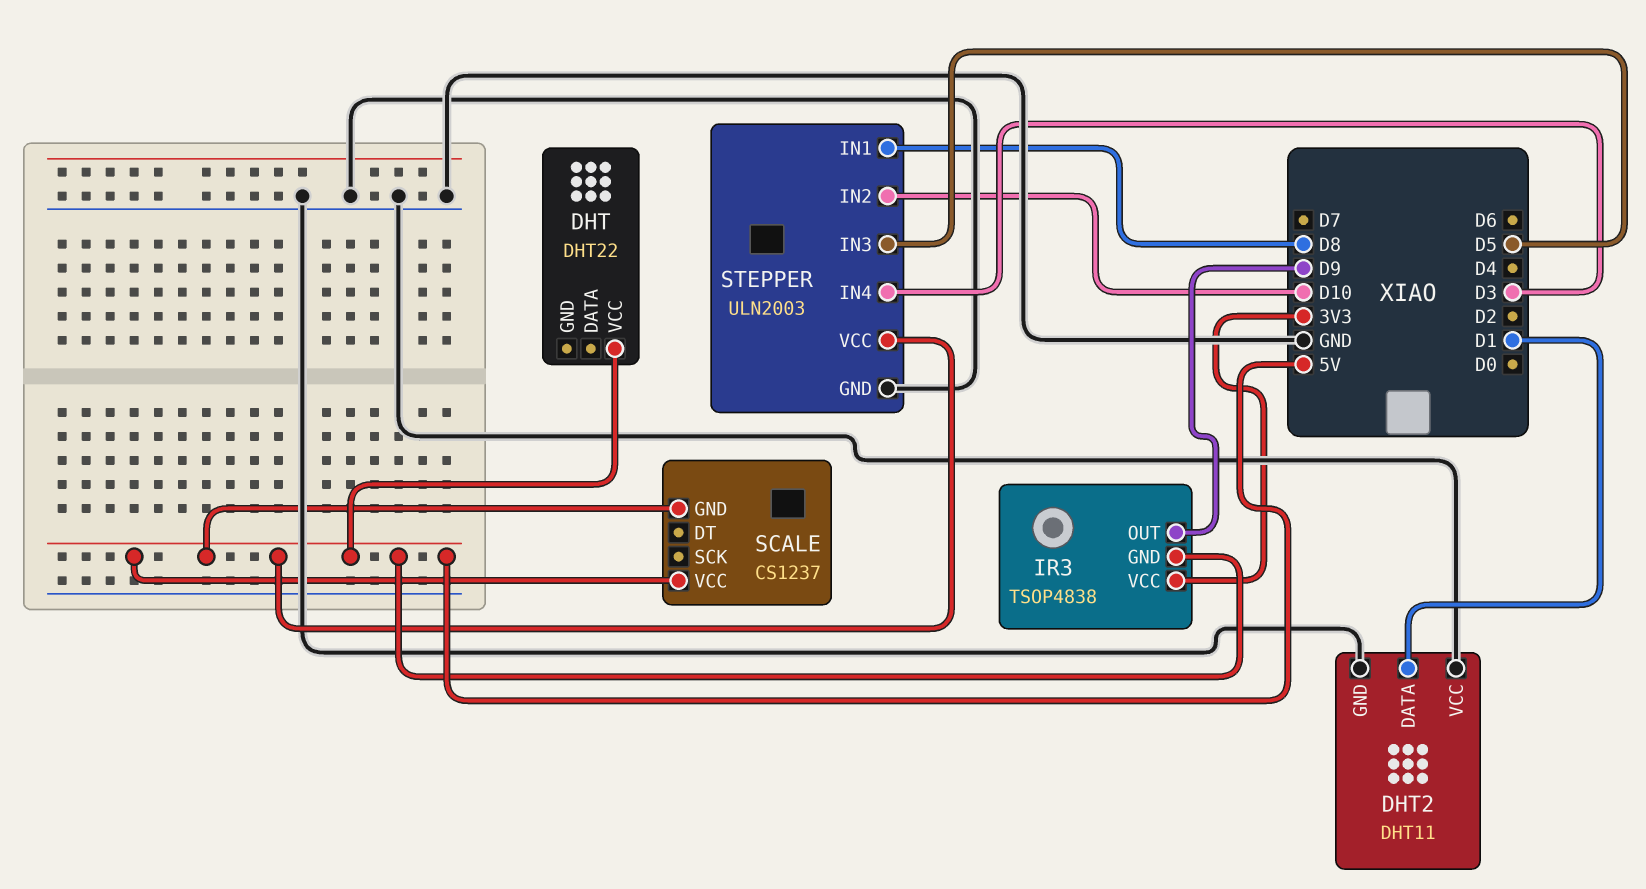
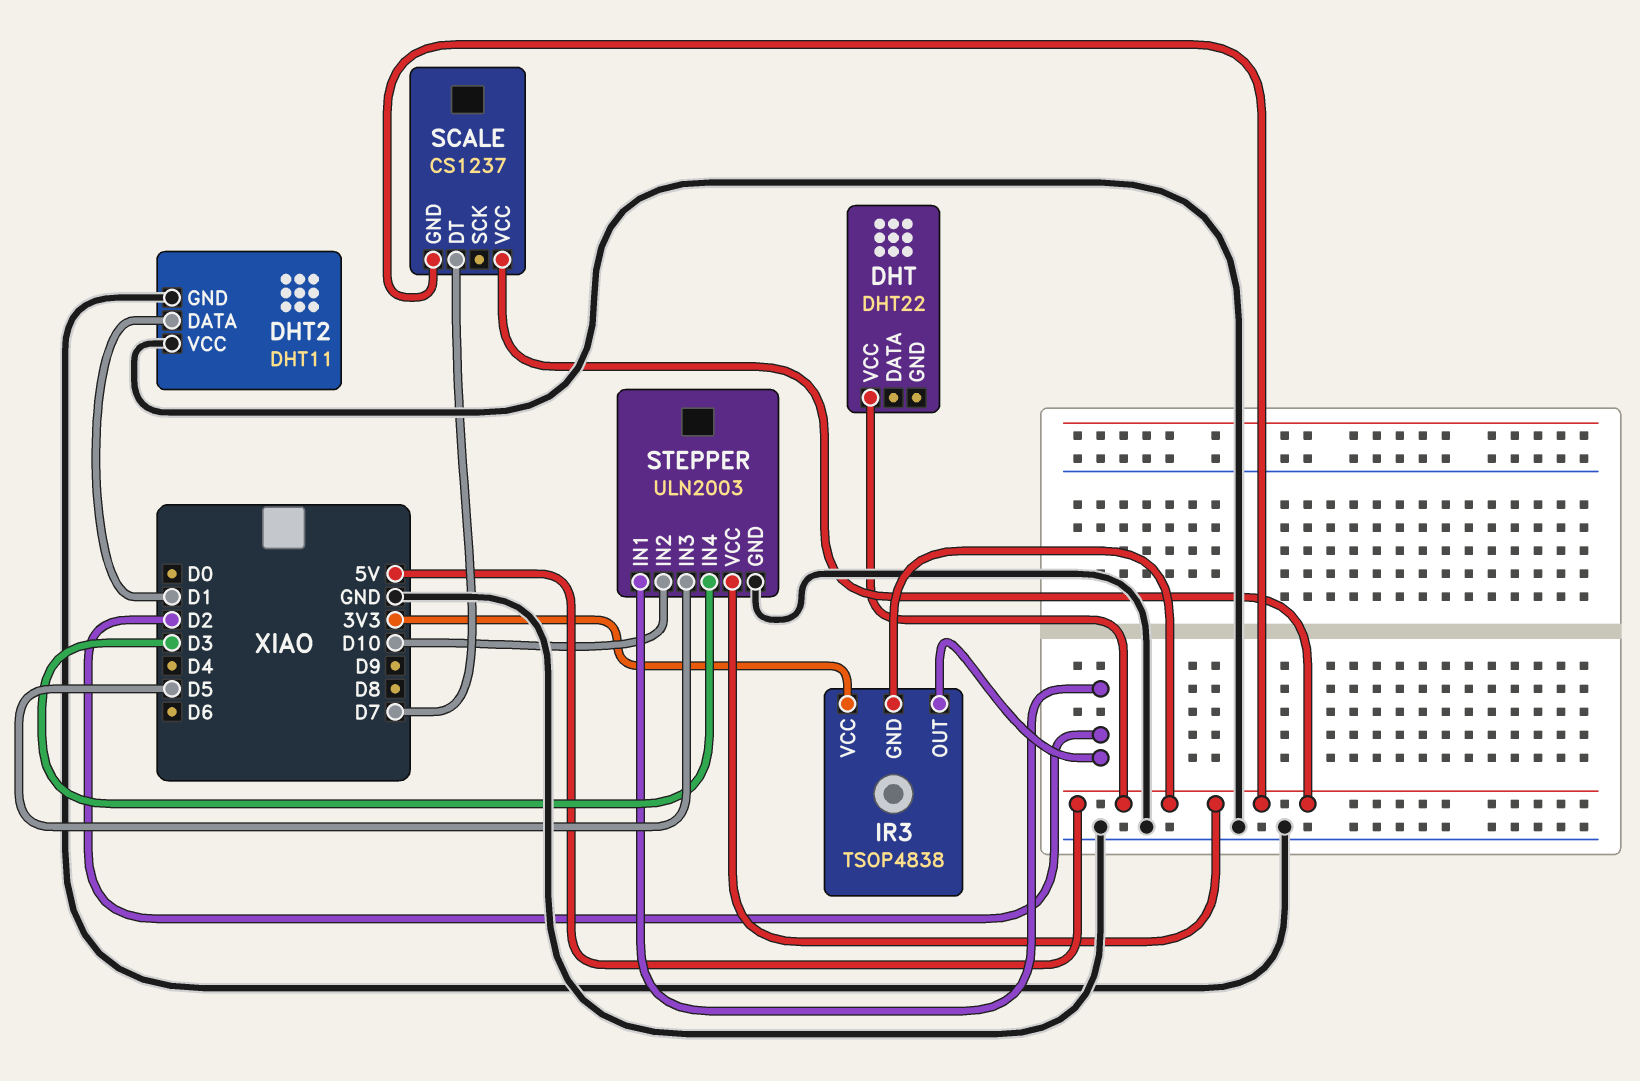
IR3 pin OUT: D9 -> D2
SCALE pin DT: none -> D7
STEPPER pin IN1: D8 -> D2

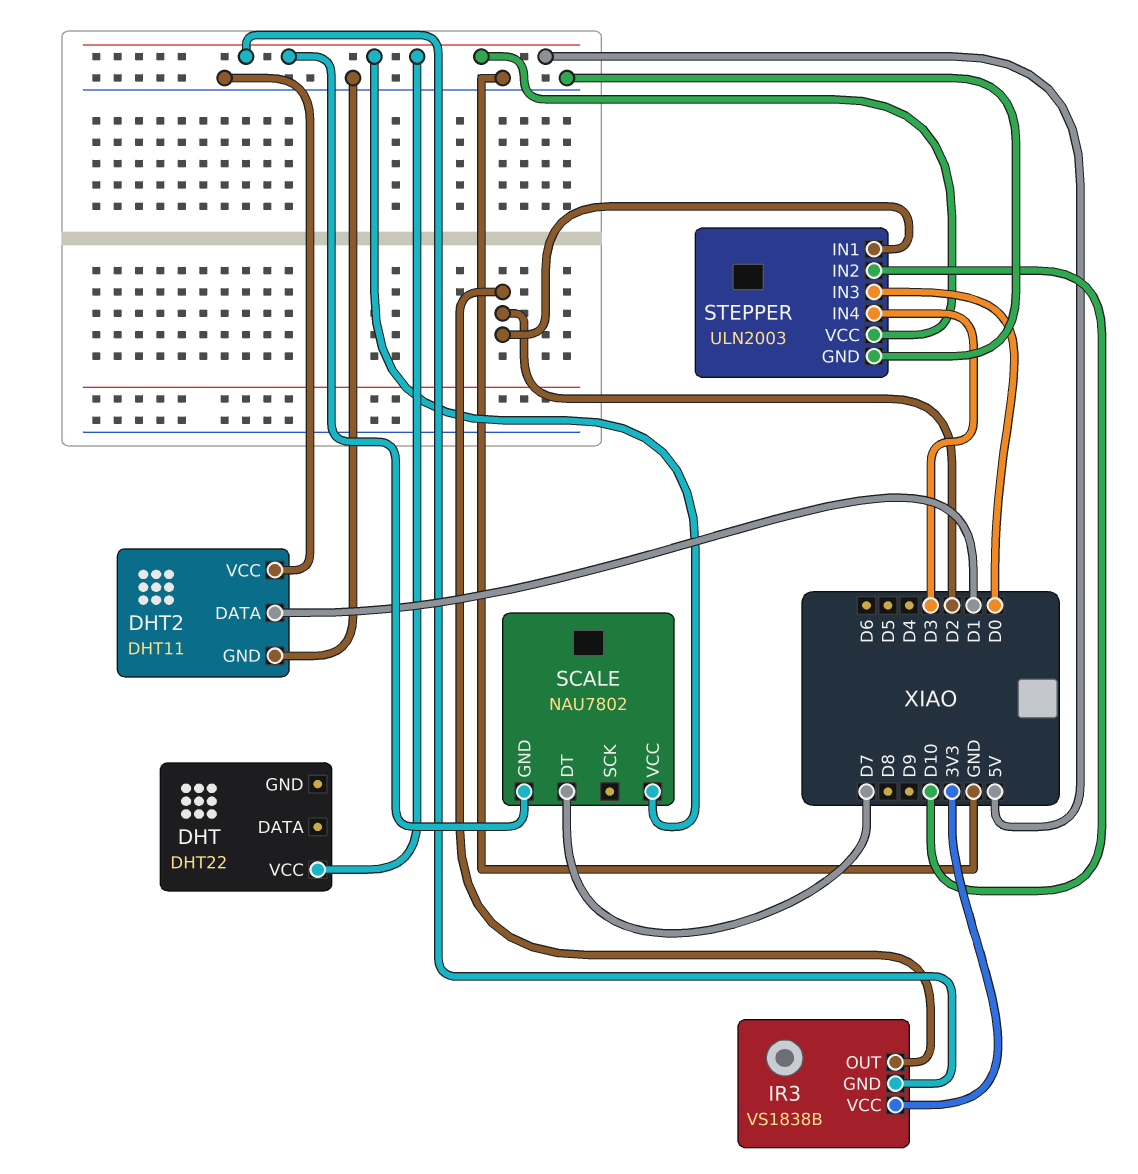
IR3: TSOP4838 -> VS1838B
SCALE: CS1237 -> NAU7802
STEPPER pin IN3: D5 -> D0

